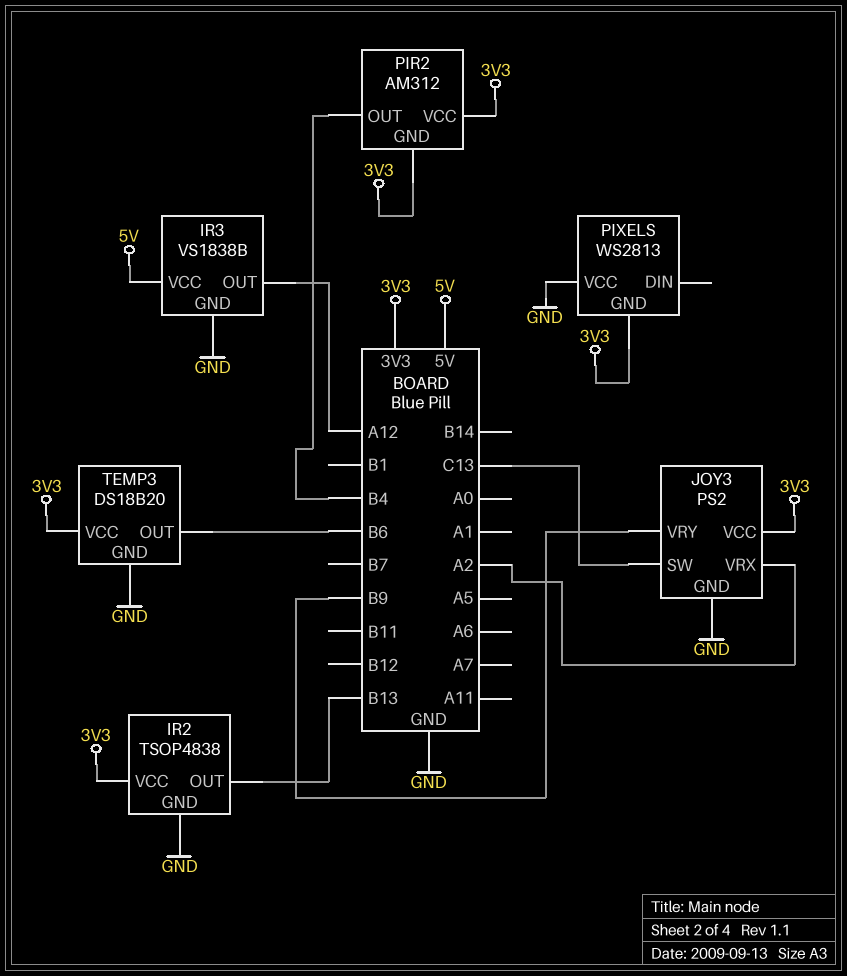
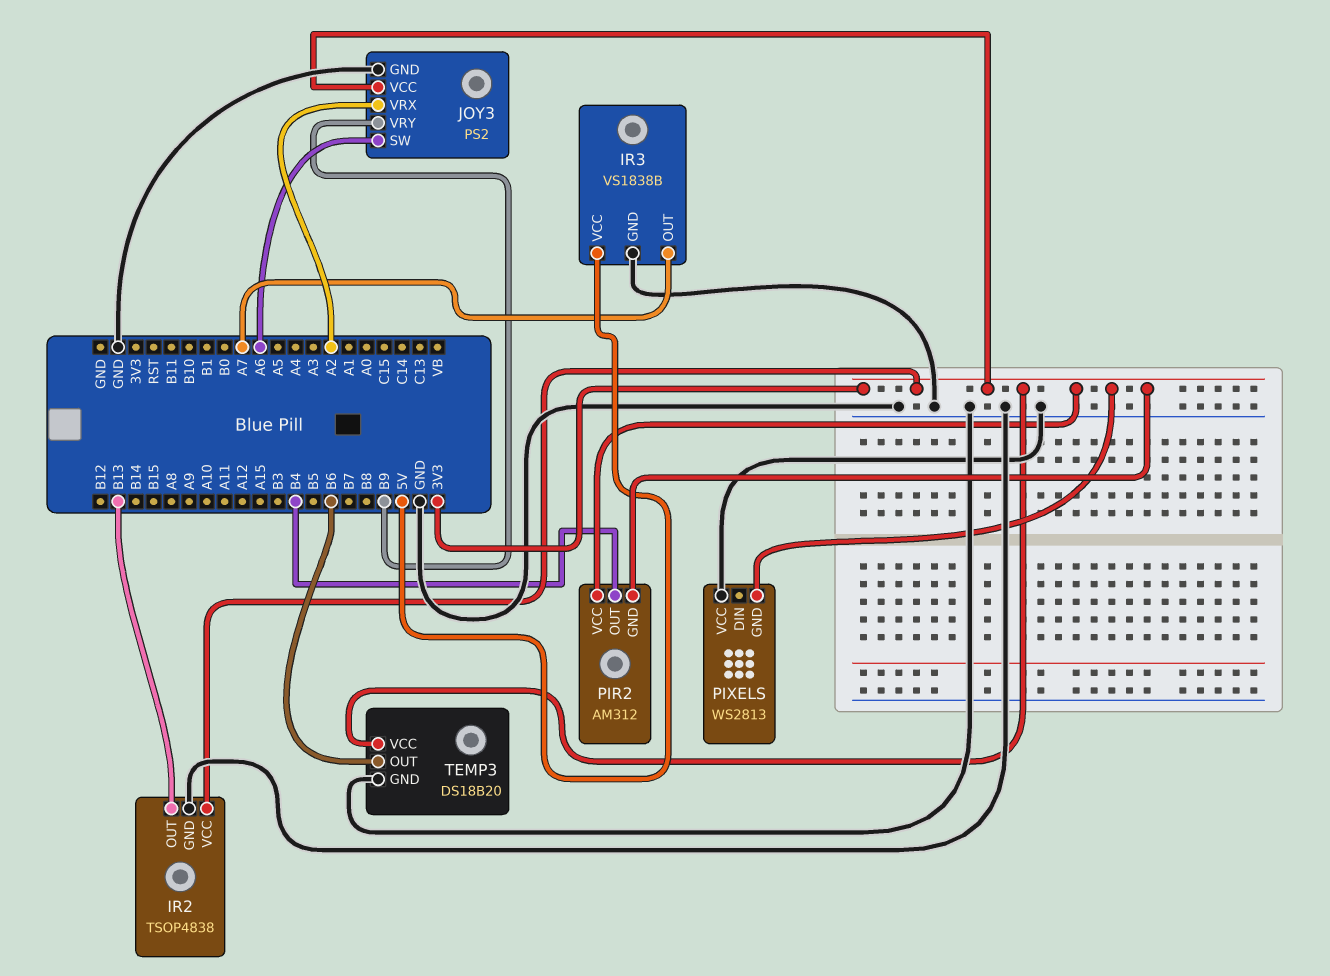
IR3 pin OUT: A12 -> A7
JOY3 pin SW: C13 -> A6

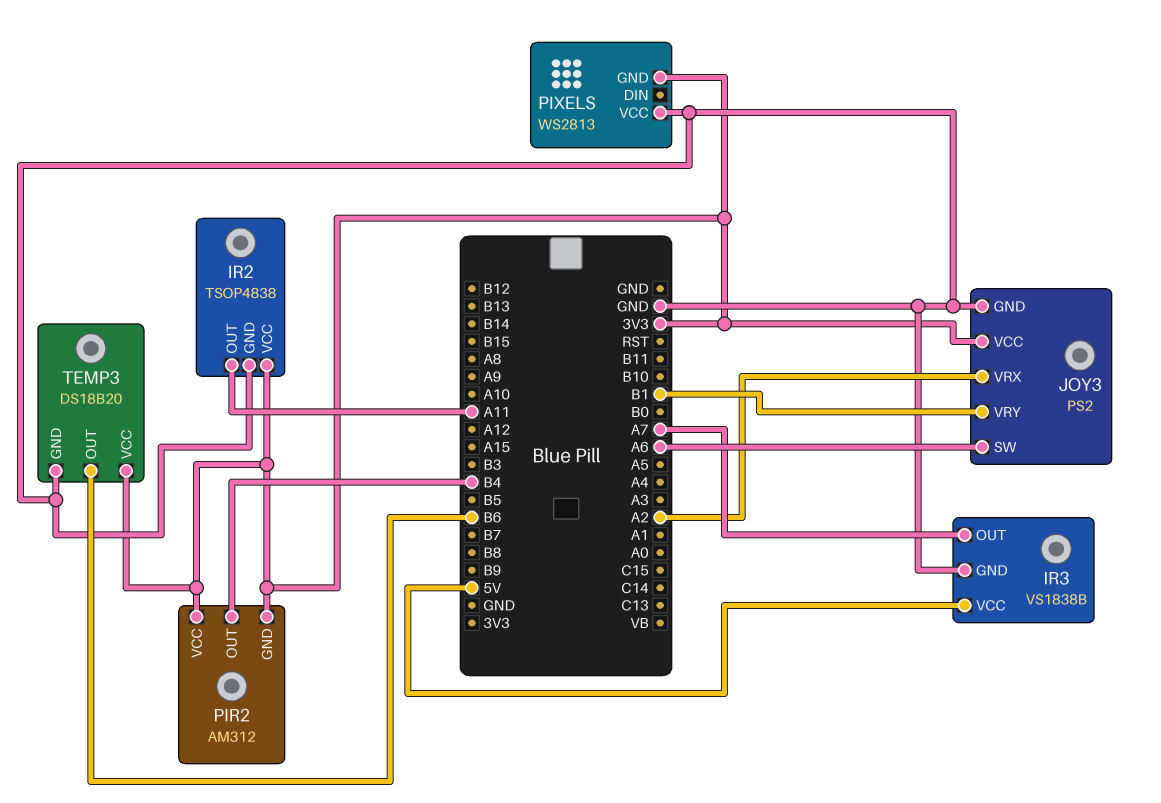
IR2 pin OUT: B13 -> A11
JOY3 pin VRY: B9 -> B1

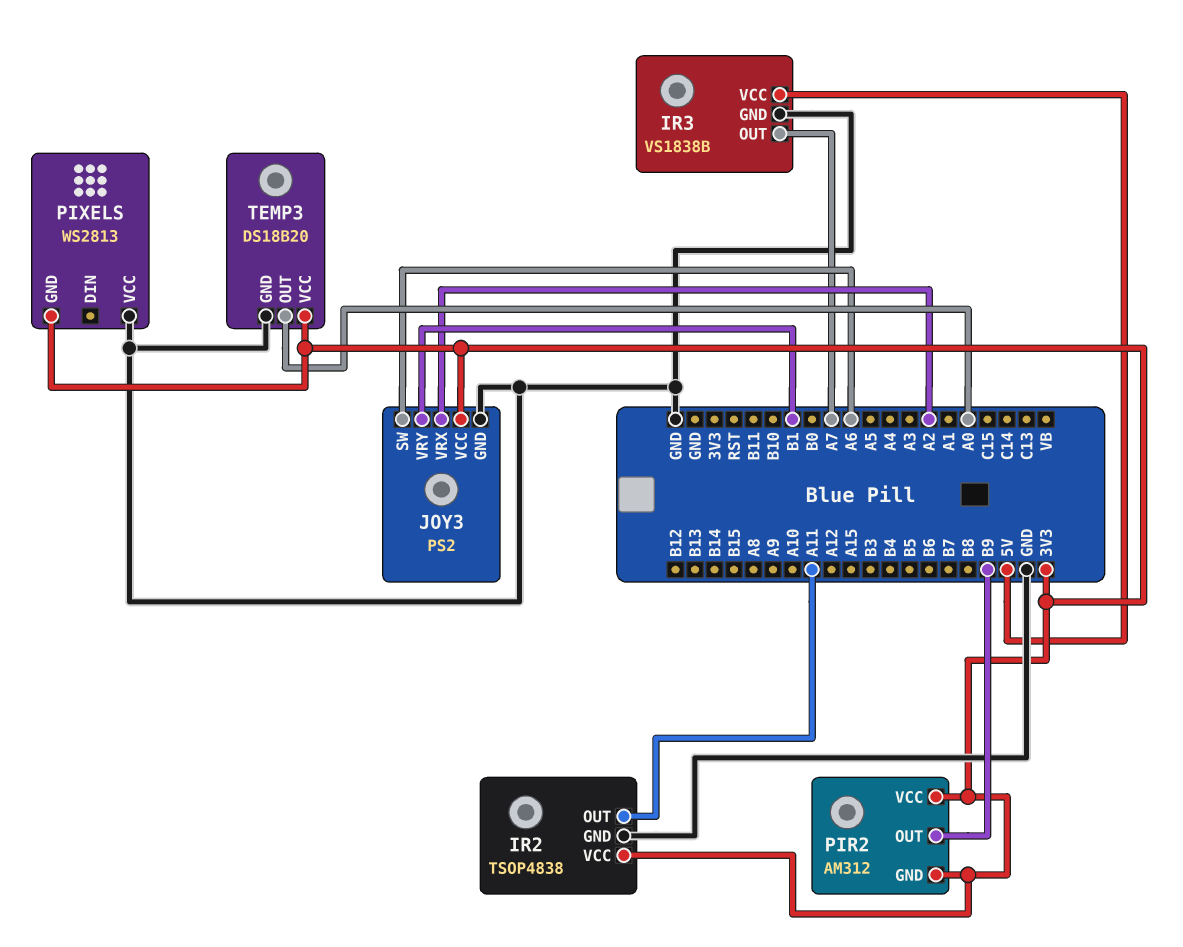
PIR2 pin OUT: B4 -> B9
TEMP3 pin OUT: B6 -> A0

